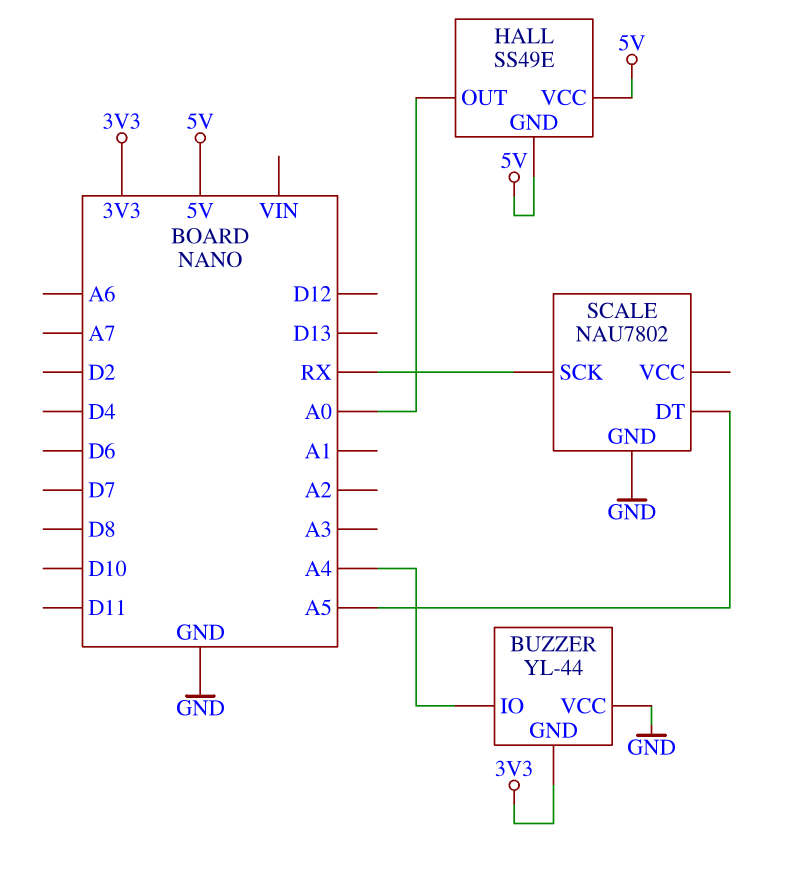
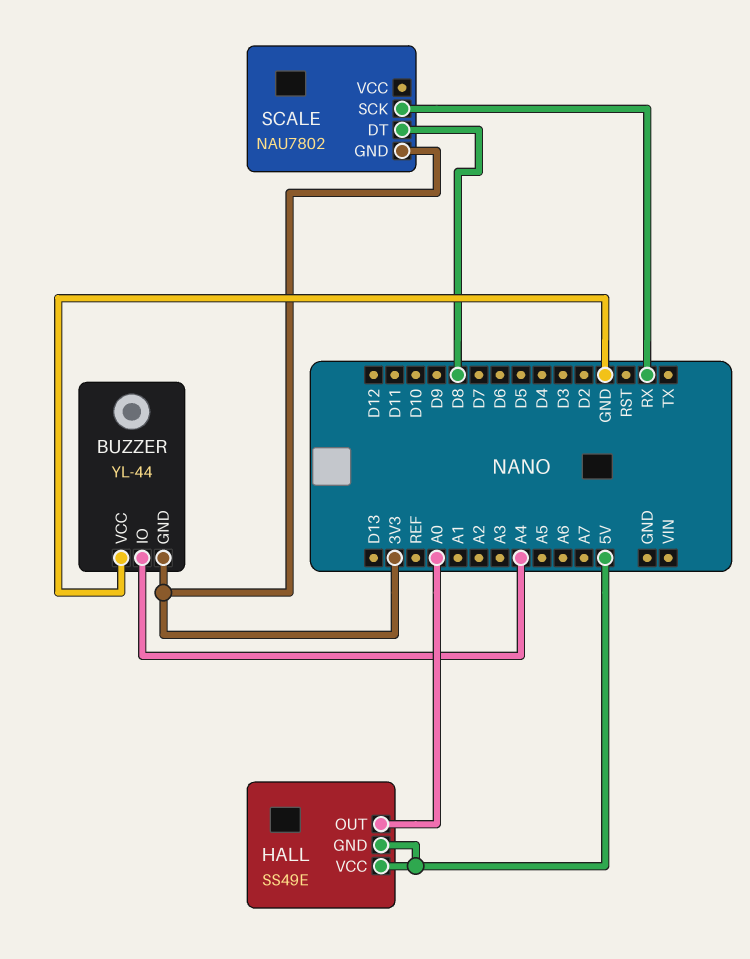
SCALE pin DT: A5 -> D8
SCALE pin GND: GND -> 3V3

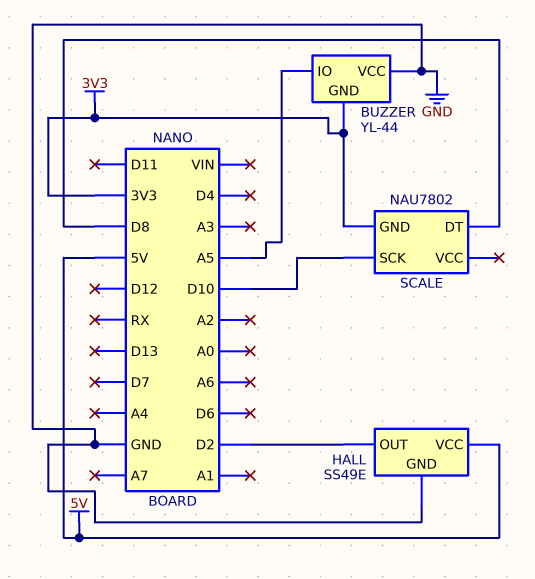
BUZZER pin IO: A4 -> A5
HALL pin GND: 5V -> GND
HALL pin OUT: A0 -> D2
SCALE pin SCK: RX -> D10

